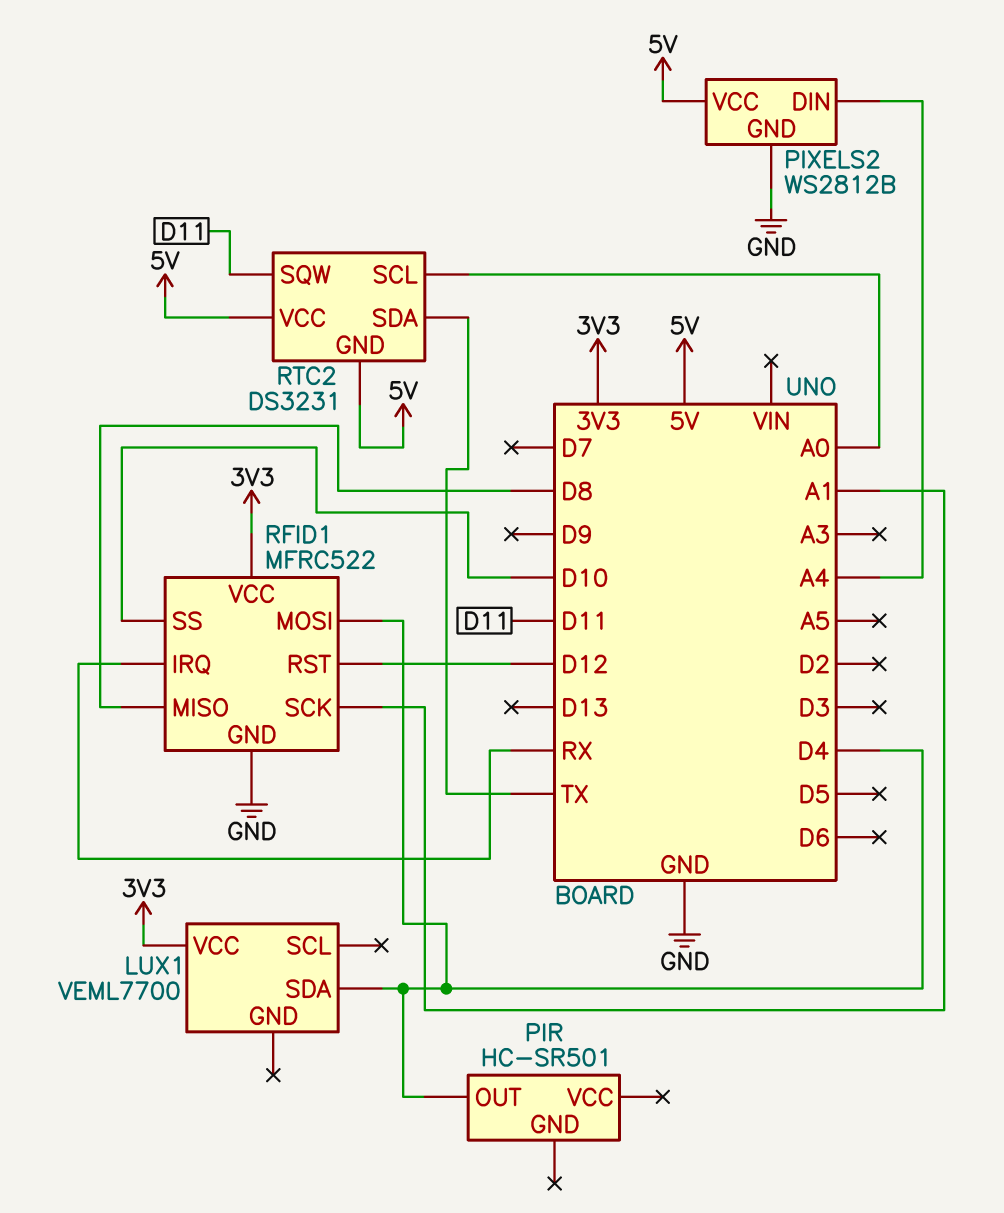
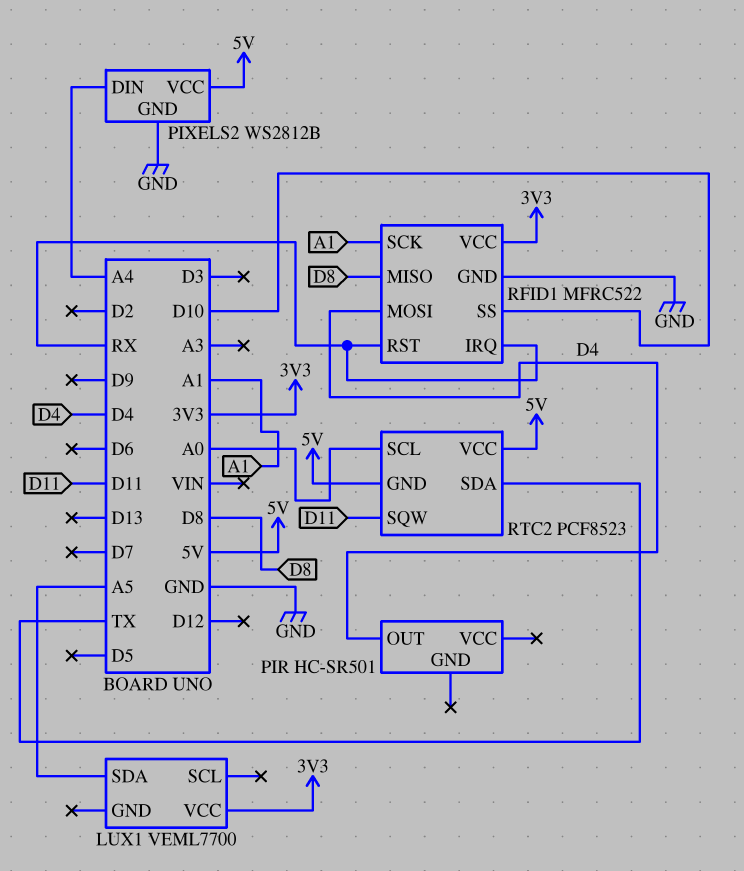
LUX1 pin SDA: D4 -> A5
RFID1 pin RST: D12 -> RX
RTC2: DS3231 -> PCF8523

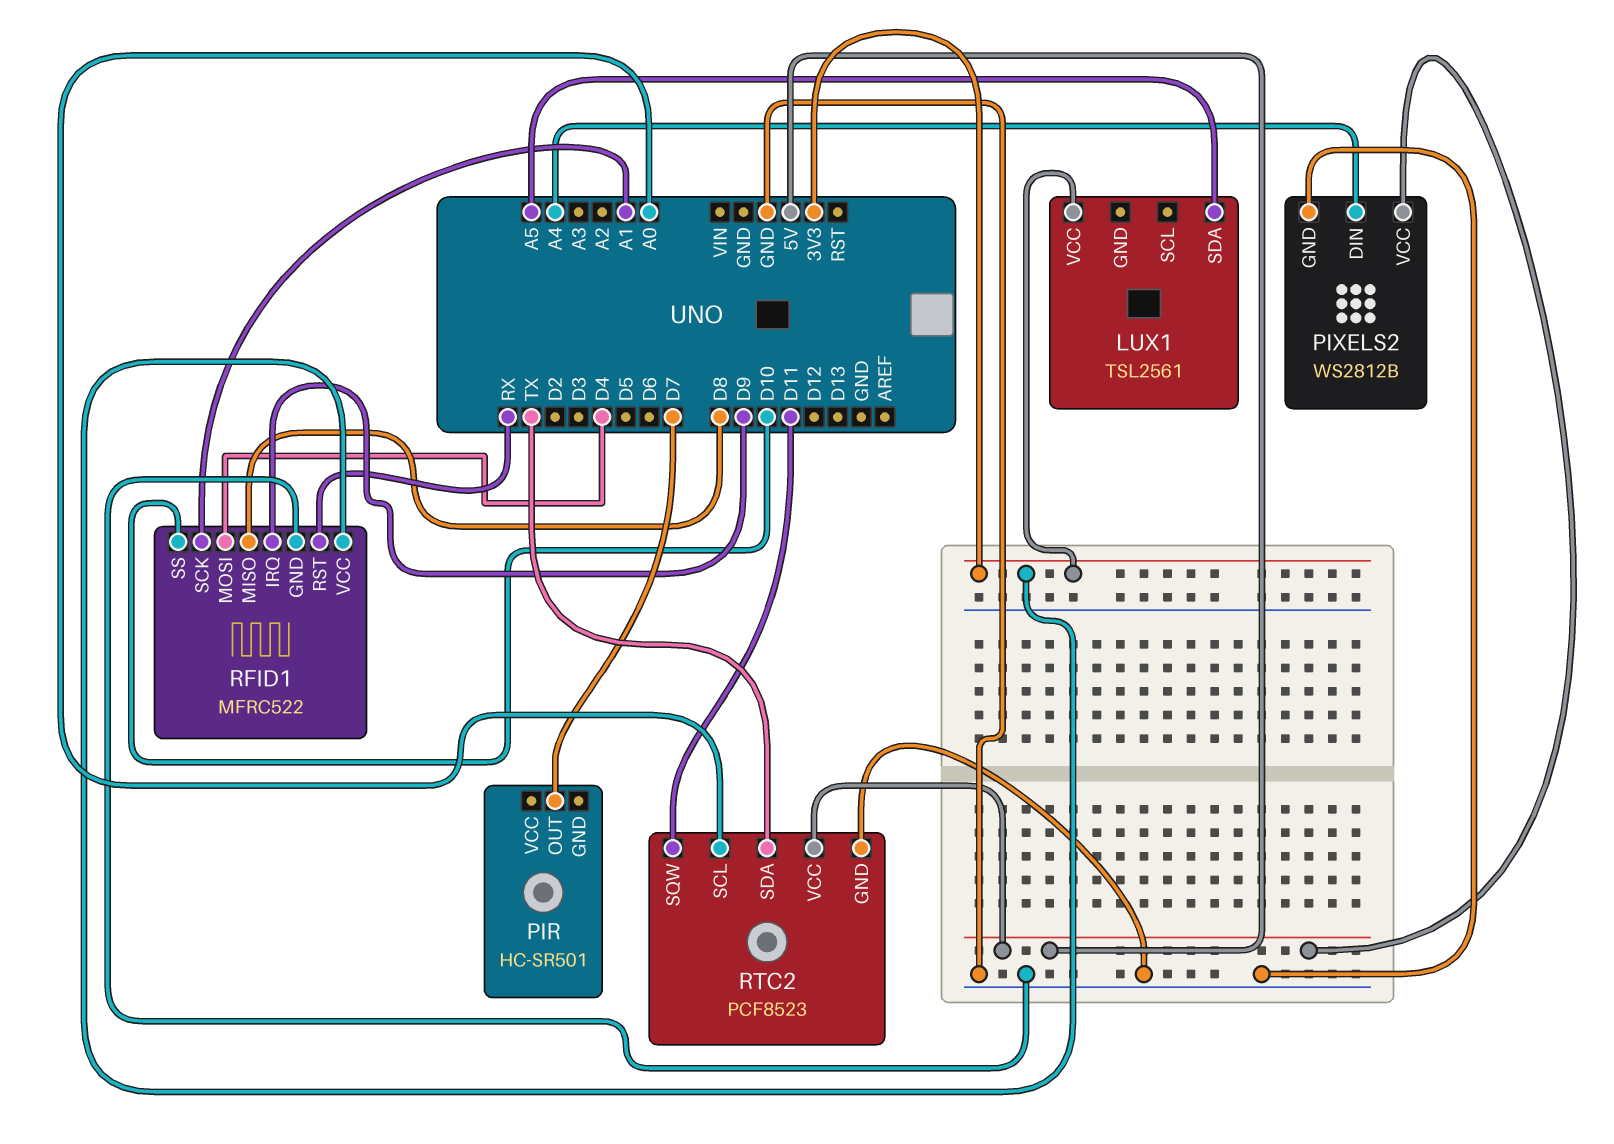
LUX1: VEML7700 -> TSL2561
PIR pin OUT: D4 -> D7
RFID1 pin IRQ: RX -> D9
RTC2 pin GND: 5V -> GND

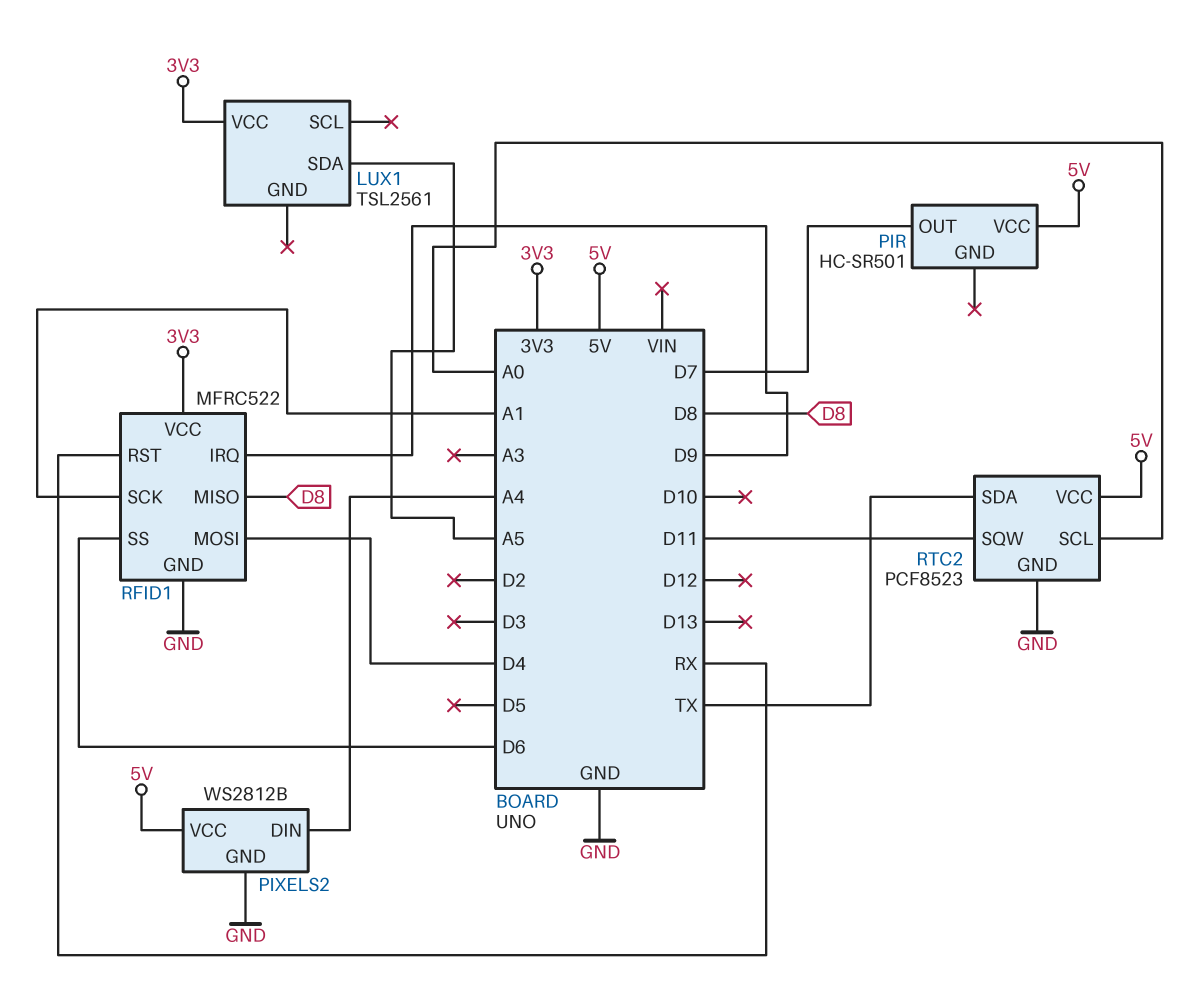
PIR pin VCC: none -> 5V
RFID1 pin SS: D10 -> D6

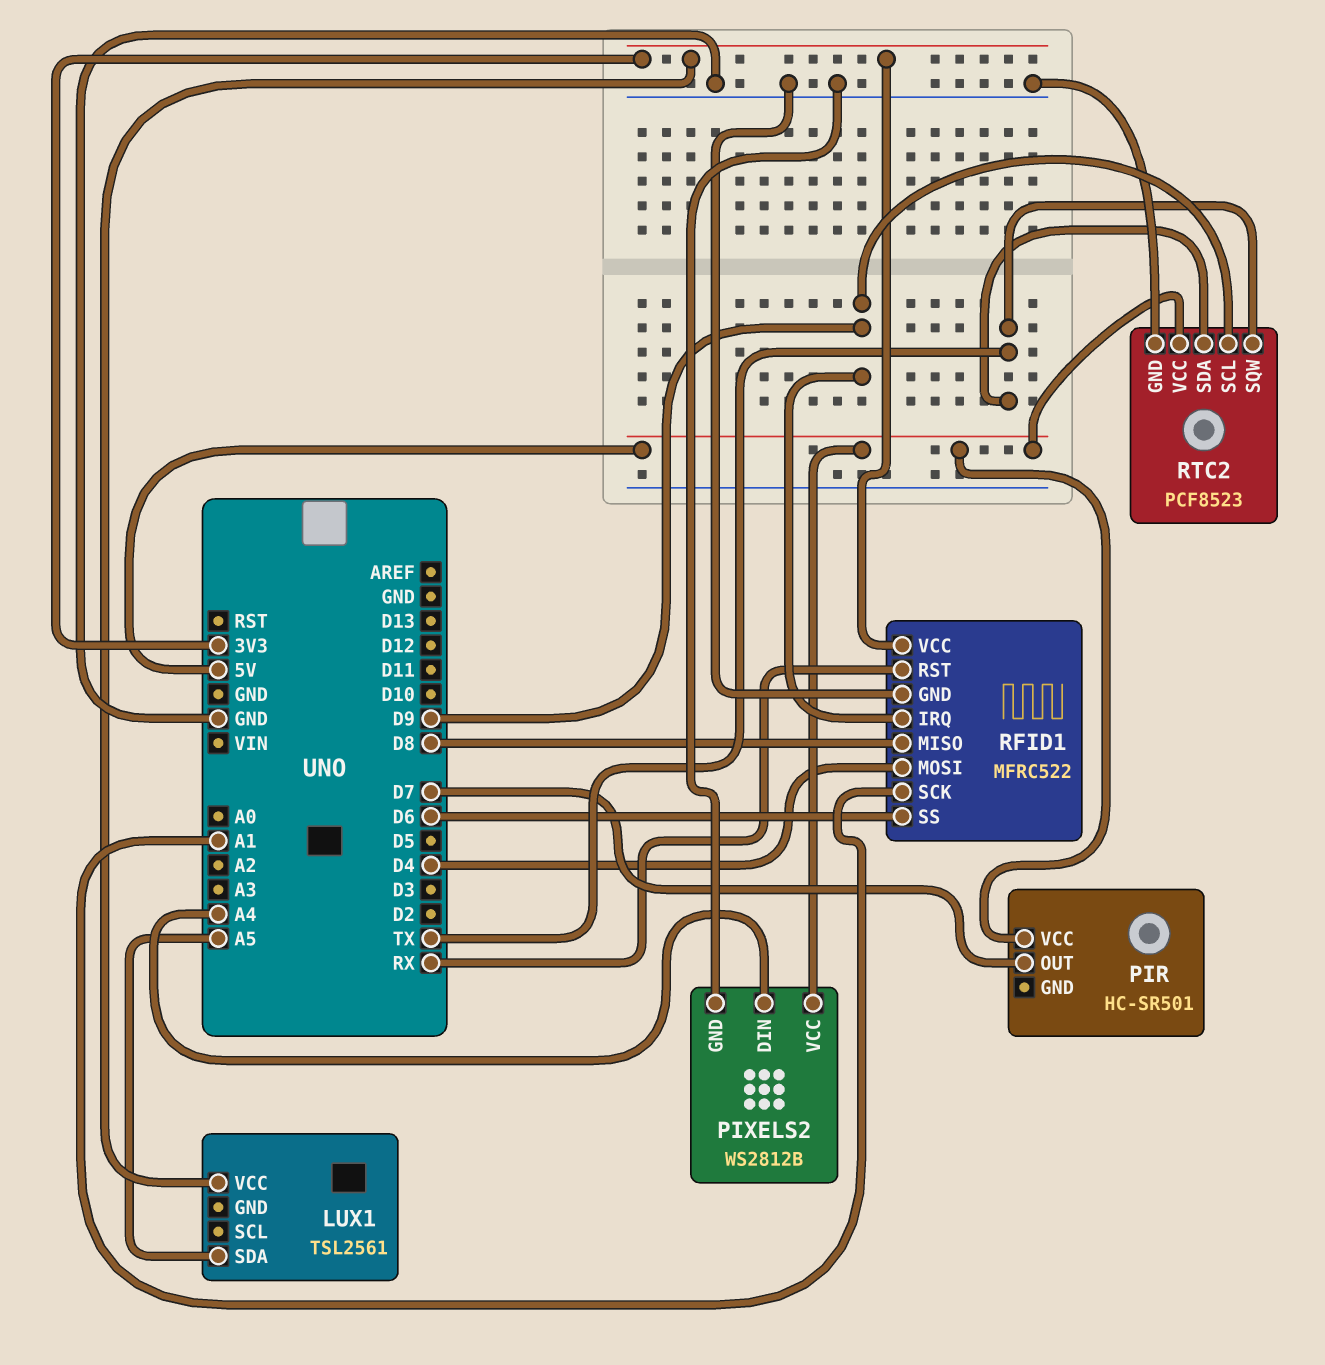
RTC2 pin SCL: A0 -> D9
RTC2 pin SQW: D11 -> TX

